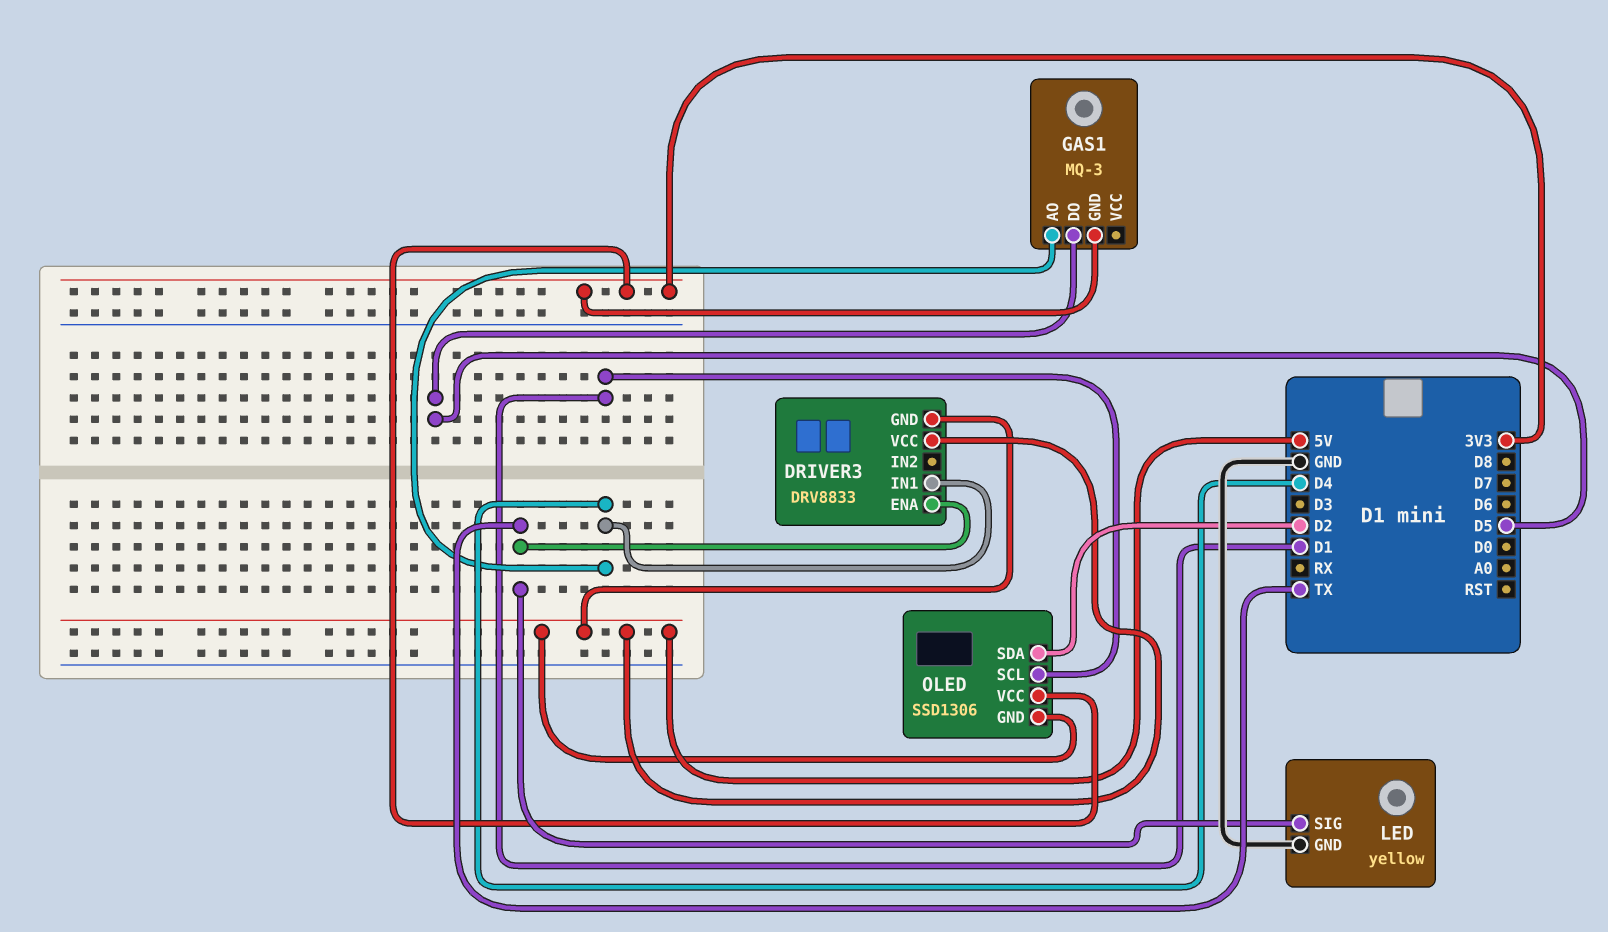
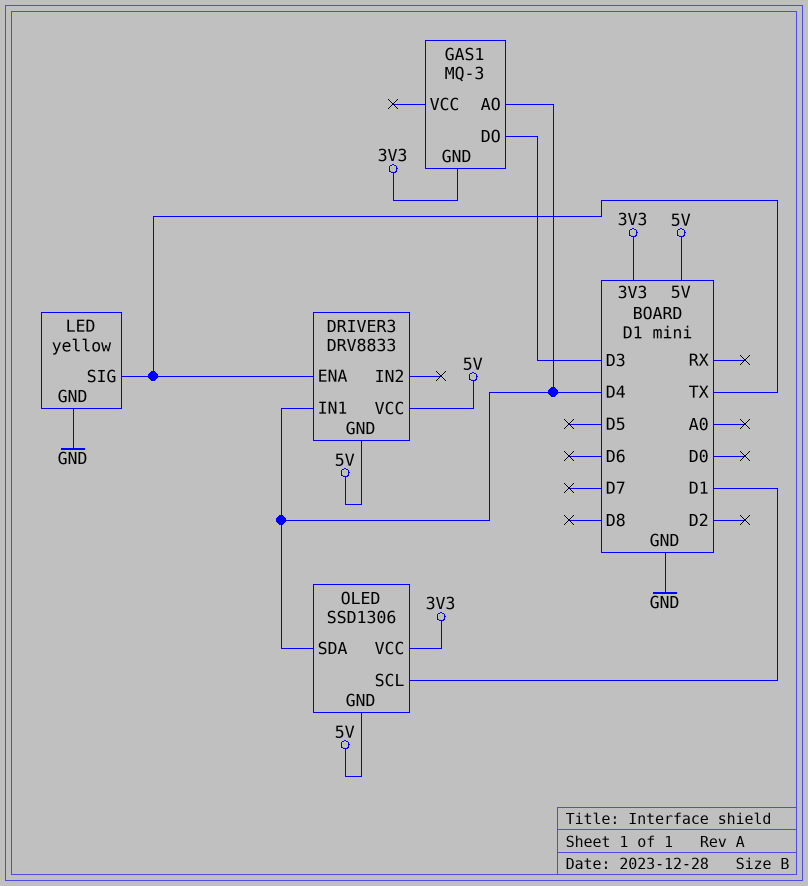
GAS1 pin DO: D5 -> D3
OLED pin SDA: D2 -> D4

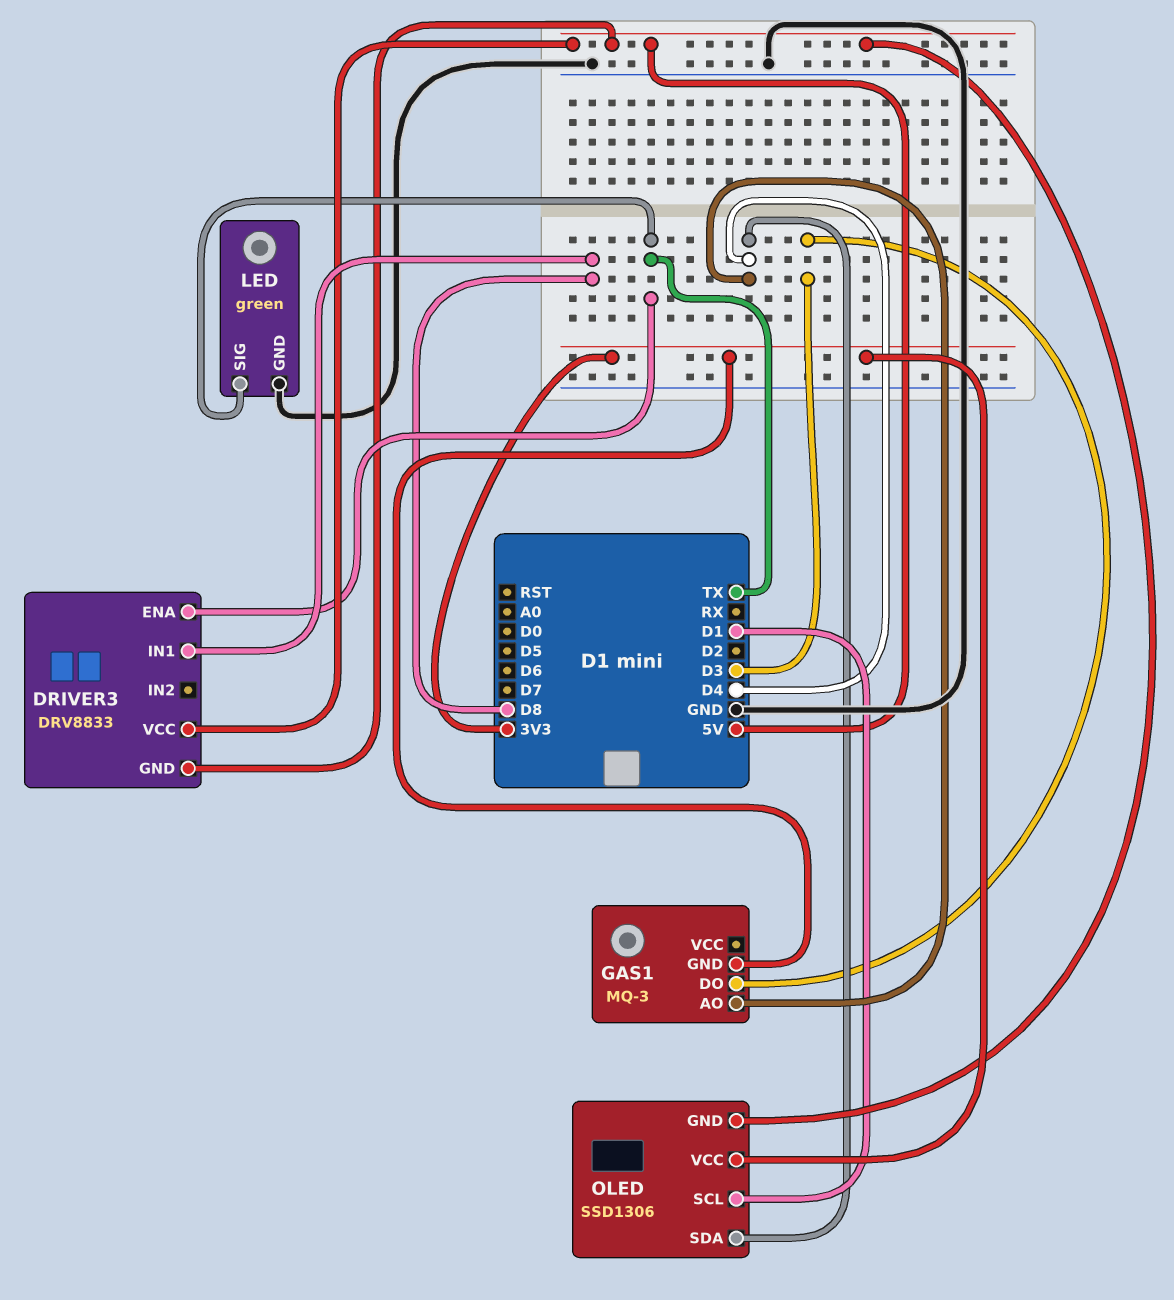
DRIVER3 pin IN1: D4 -> D8
LED: yellow -> green

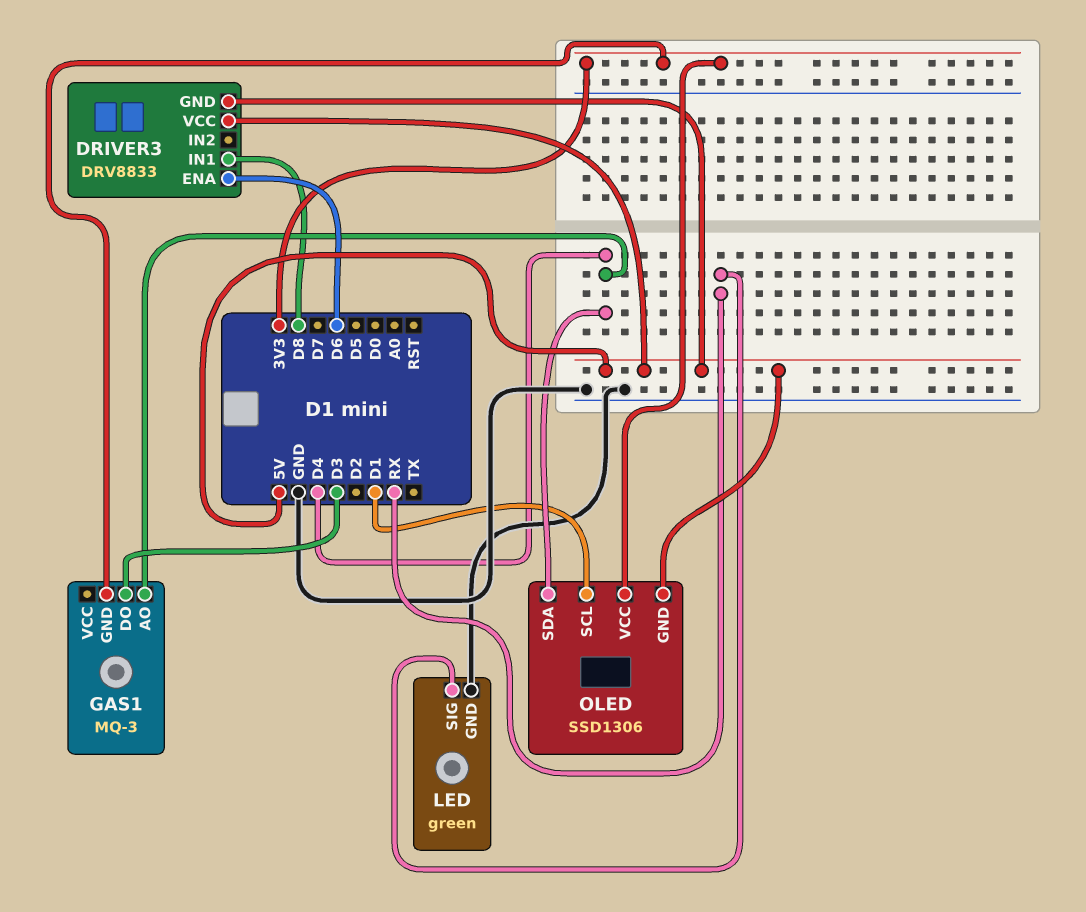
DRIVER3 pin ENA: TX -> D6
LED pin SIG: TX -> RX

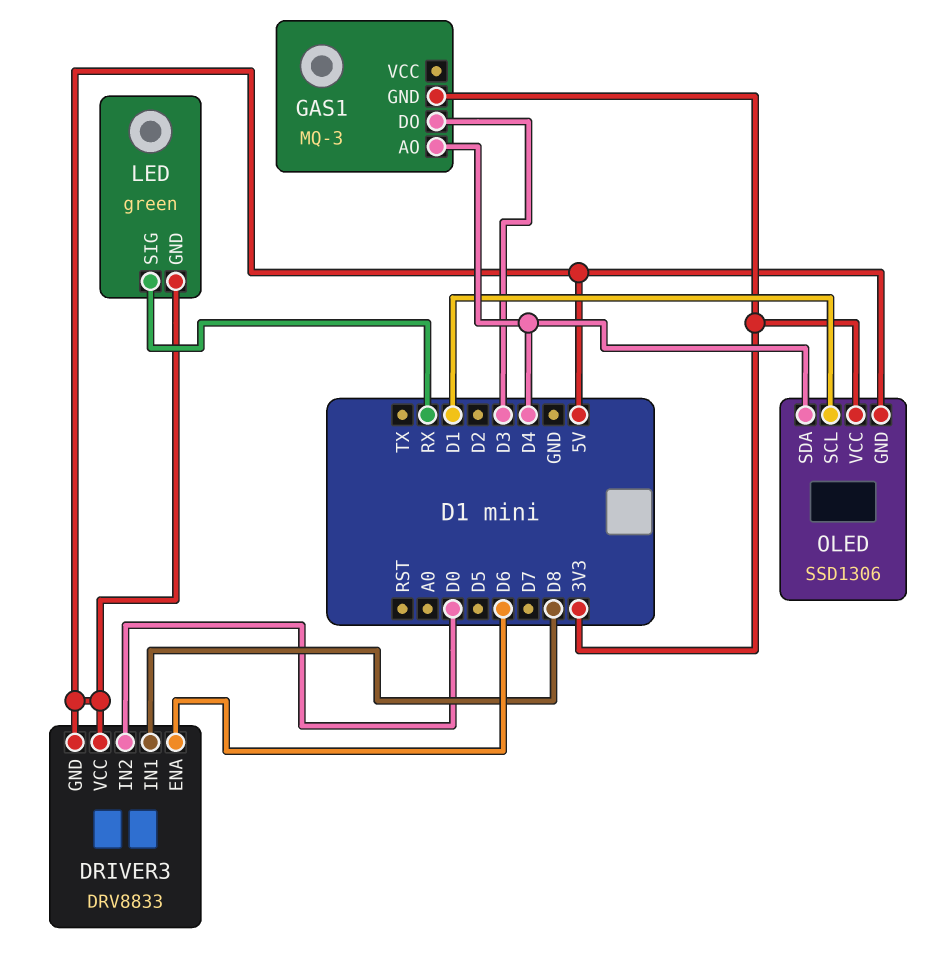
DRIVER3 pin IN2: none -> D0
LED pin GND: GND -> 5V

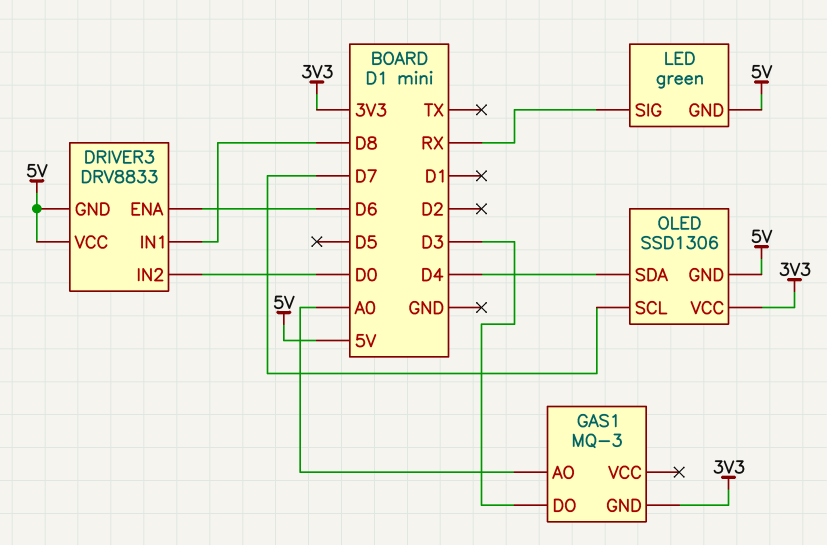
GAS1 pin AO: D4 -> A0
OLED pin SCL: D1 -> D7

